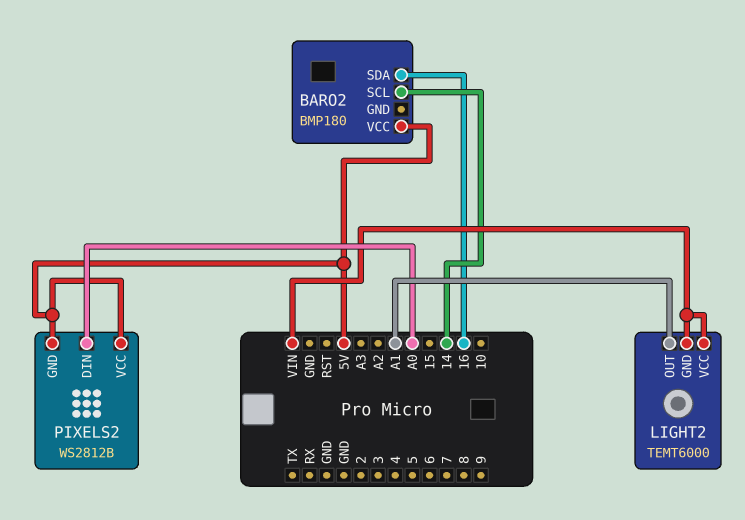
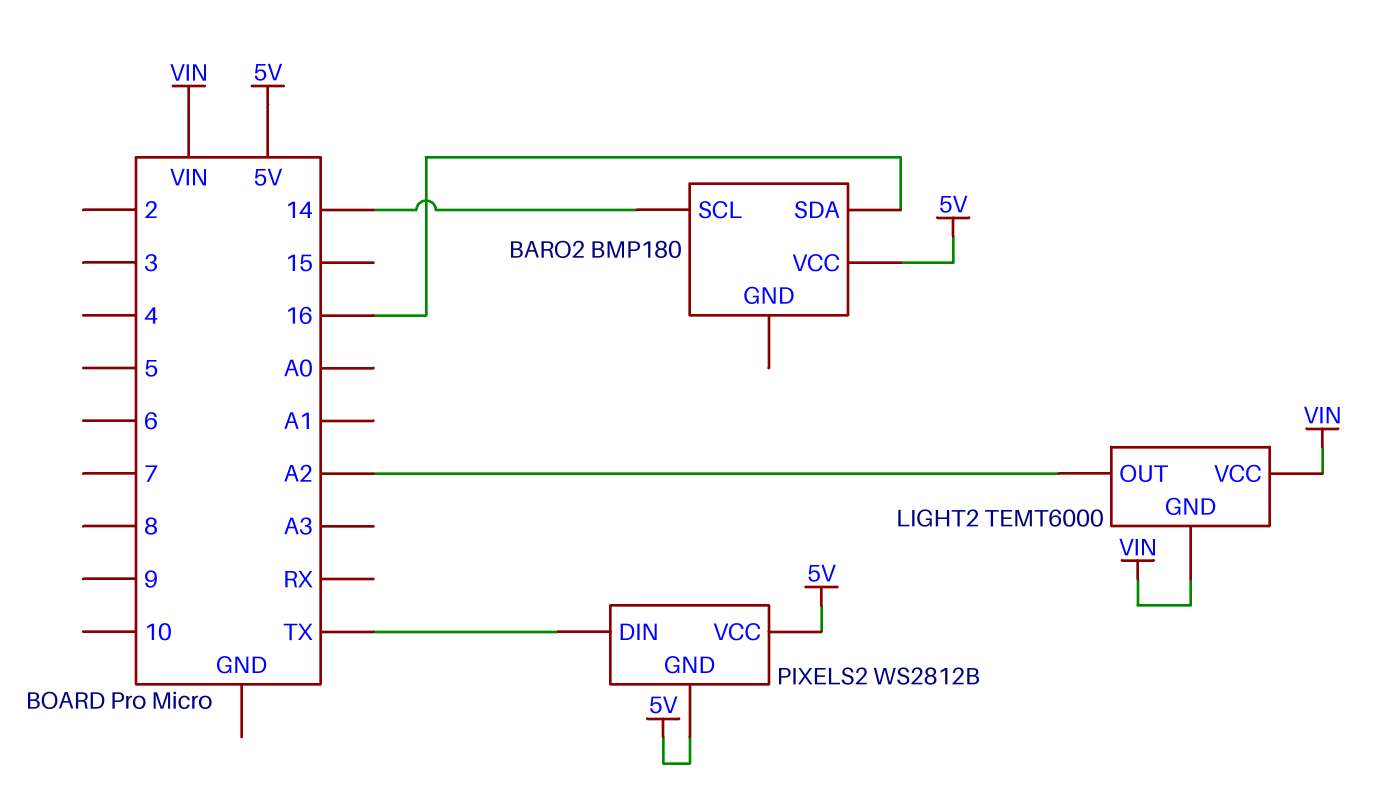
LIGHT2 pin OUT: A1 -> A2
PIXELS2 pin DIN: A0 -> TX

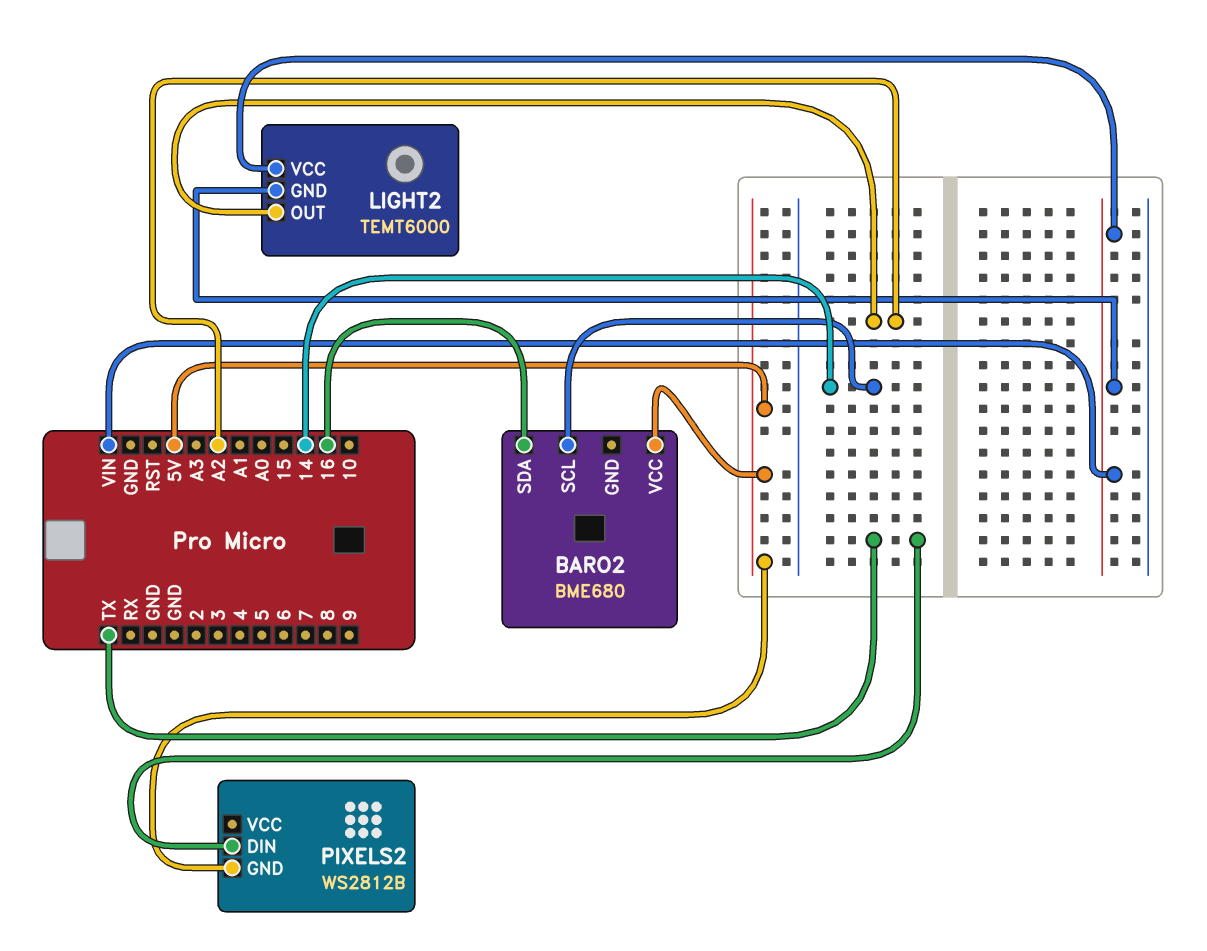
BARO2: BMP180 -> BME680
PIXELS2 pin VCC: 5V -> none

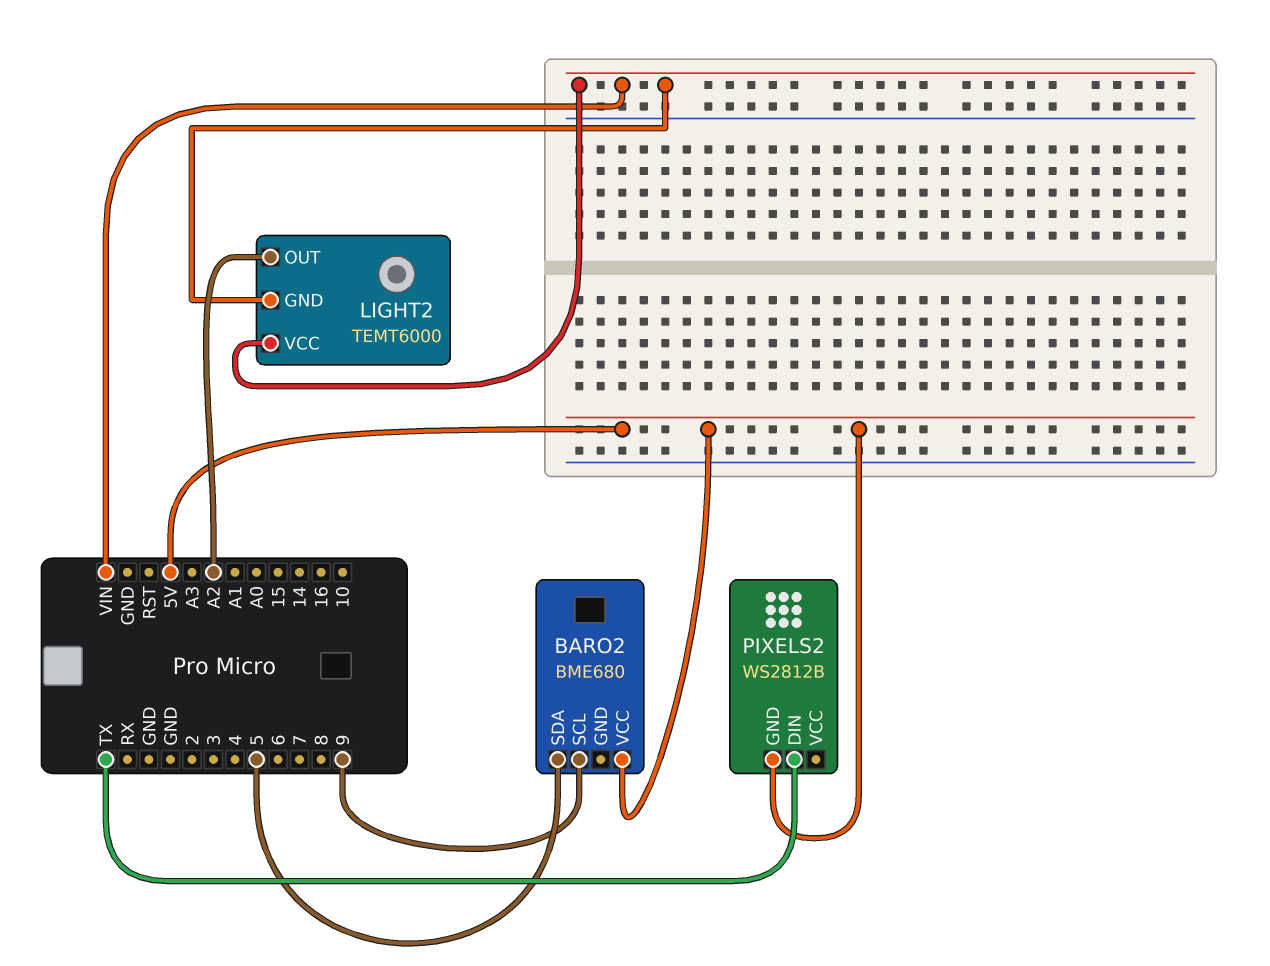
BARO2 pin SCL: 14 -> 9
BARO2 pin SDA: 16 -> 5

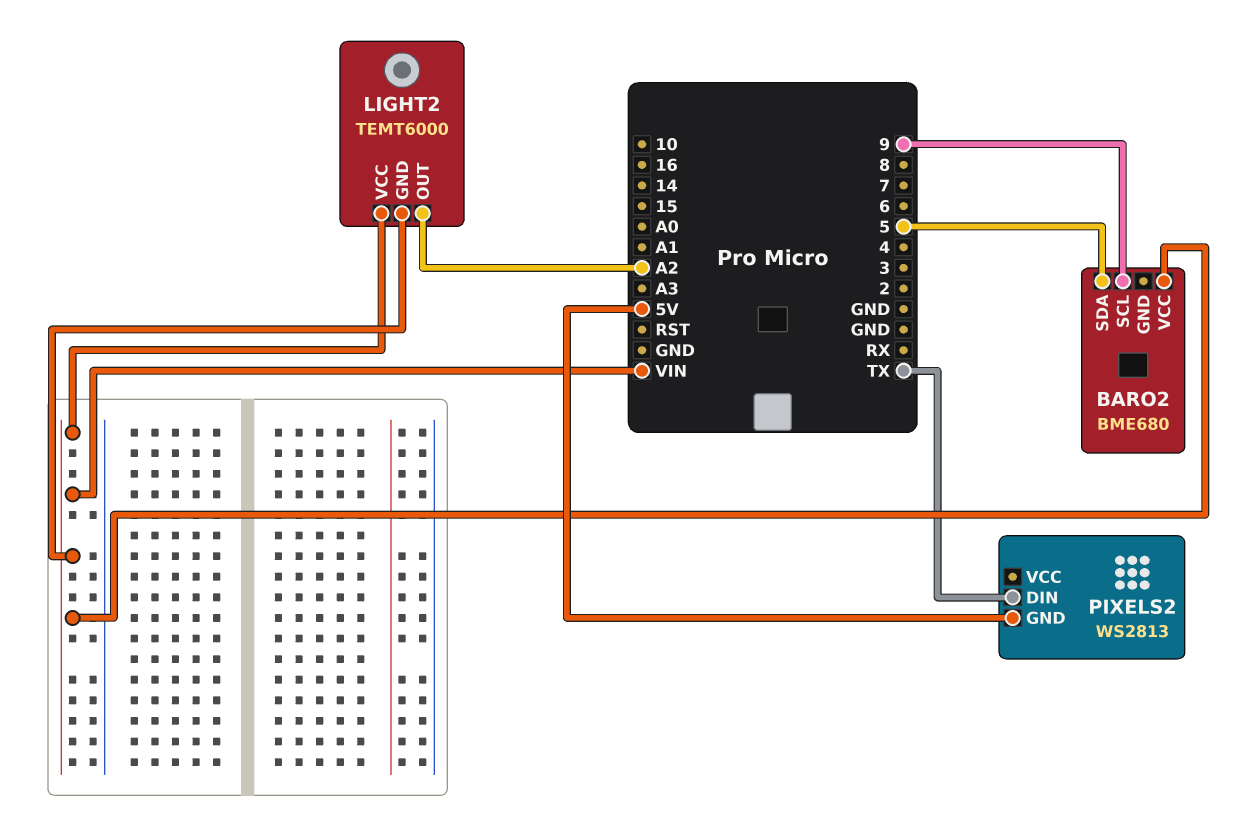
BARO2 pin VCC: 5V -> VIN
PIXELS2: WS2812B -> WS2813

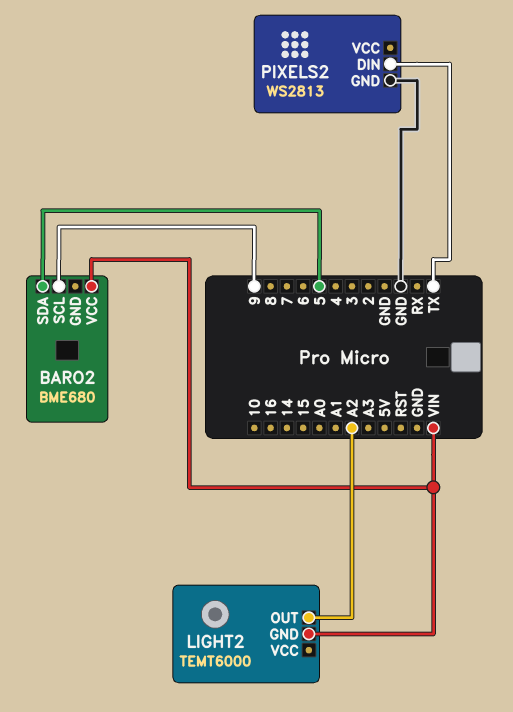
LIGHT2 pin VCC: VIN -> none
PIXELS2 pin GND: 5V -> GND

